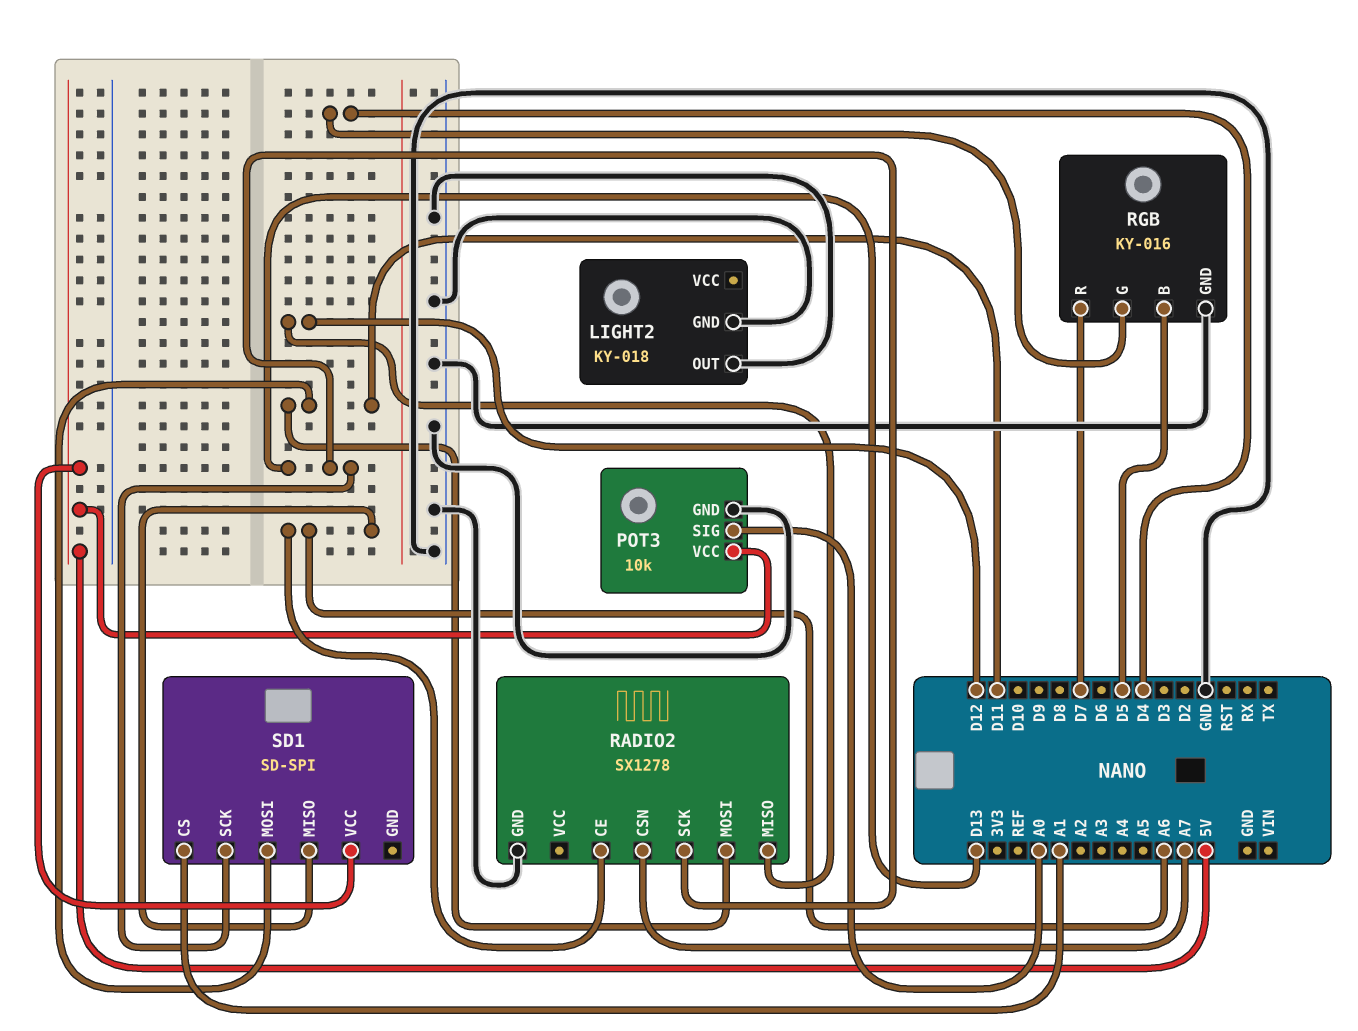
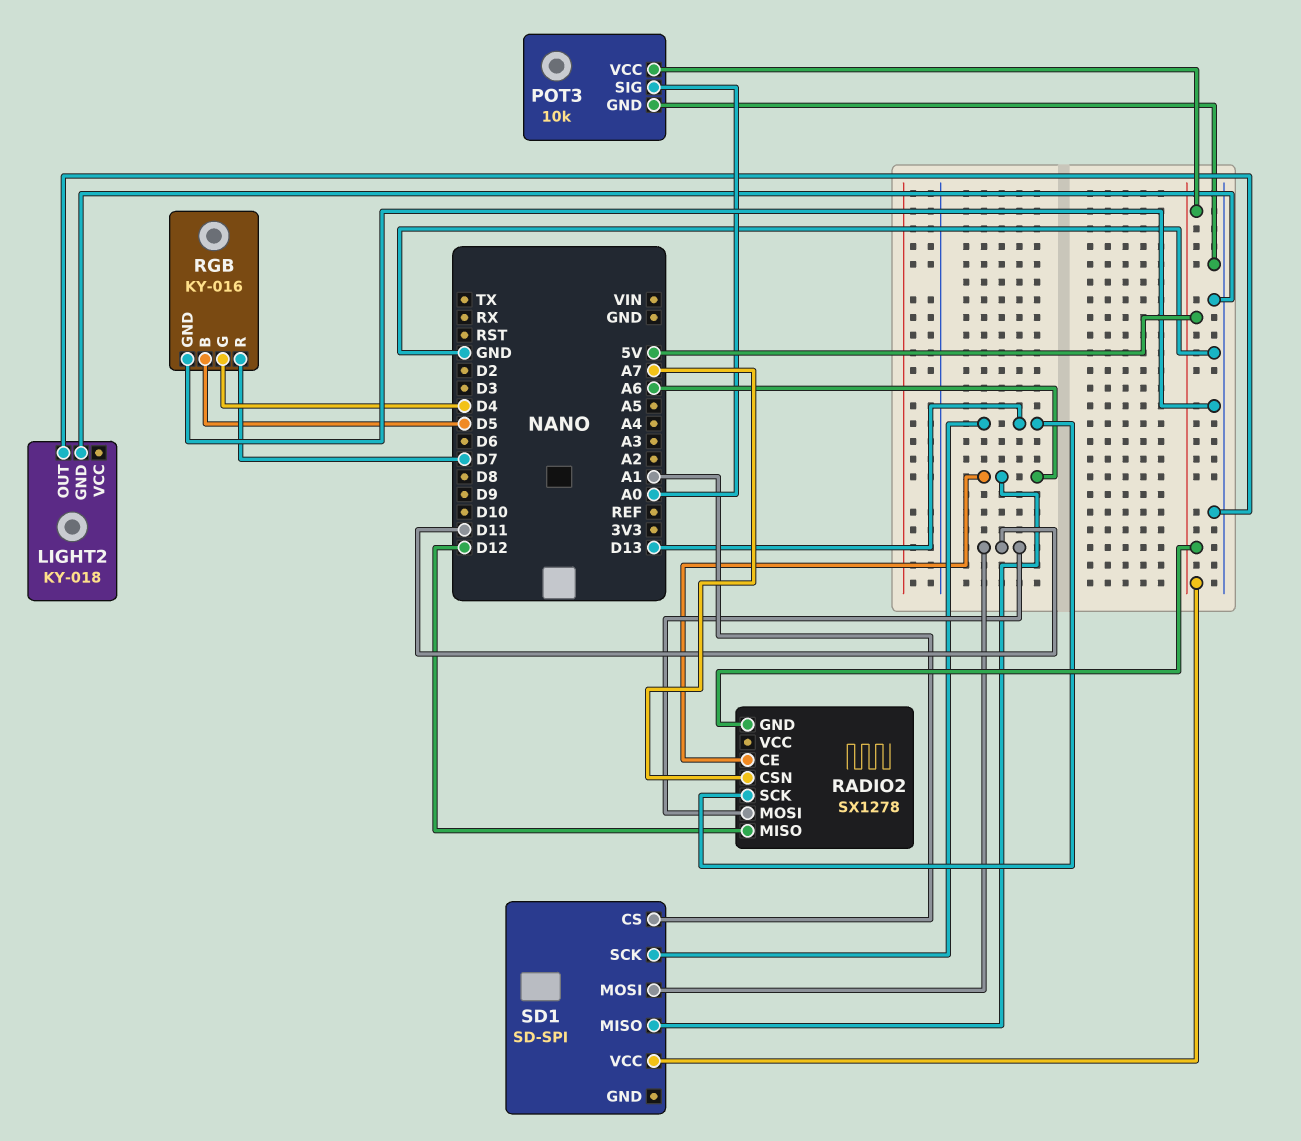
RADIO2 pin GND: GND -> 5V

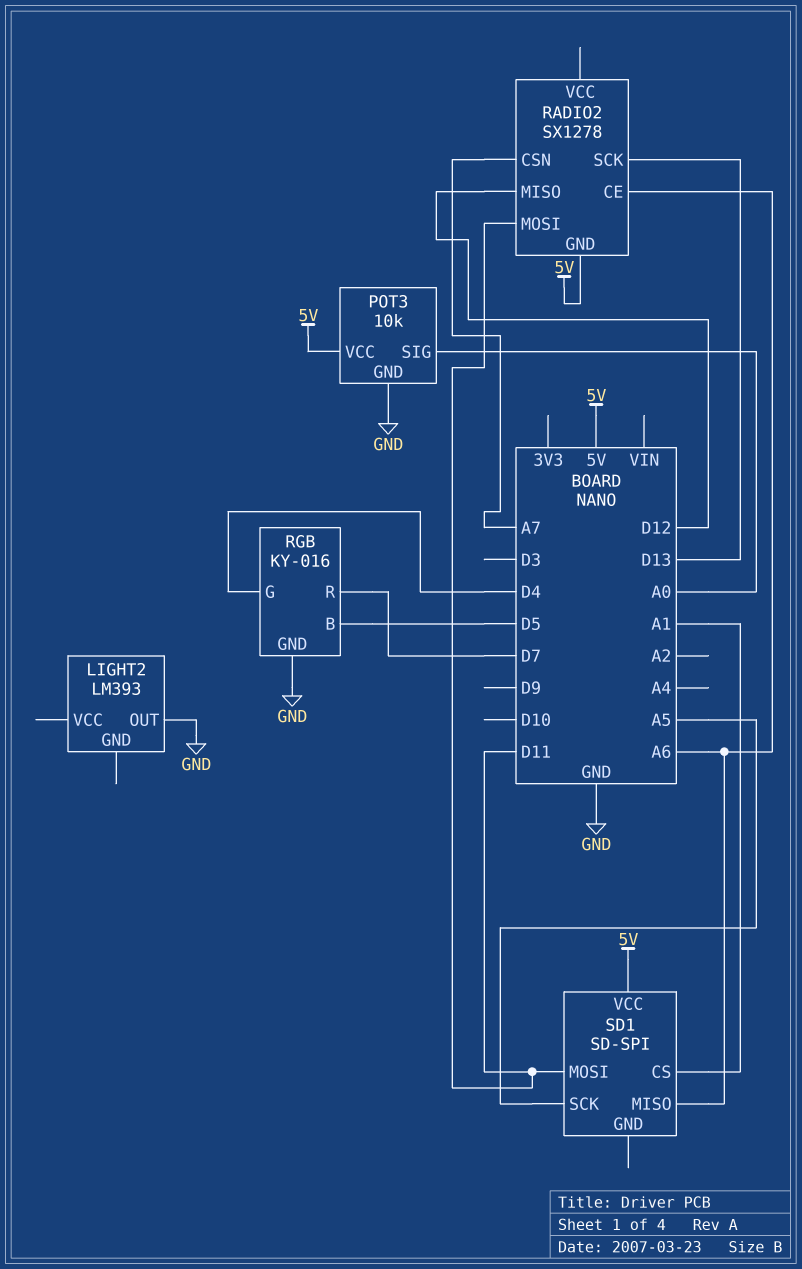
LIGHT2: KY-018 -> LM393
LIGHT2 pin GND: GND -> none
SD1 pin SCK: D13 -> A5

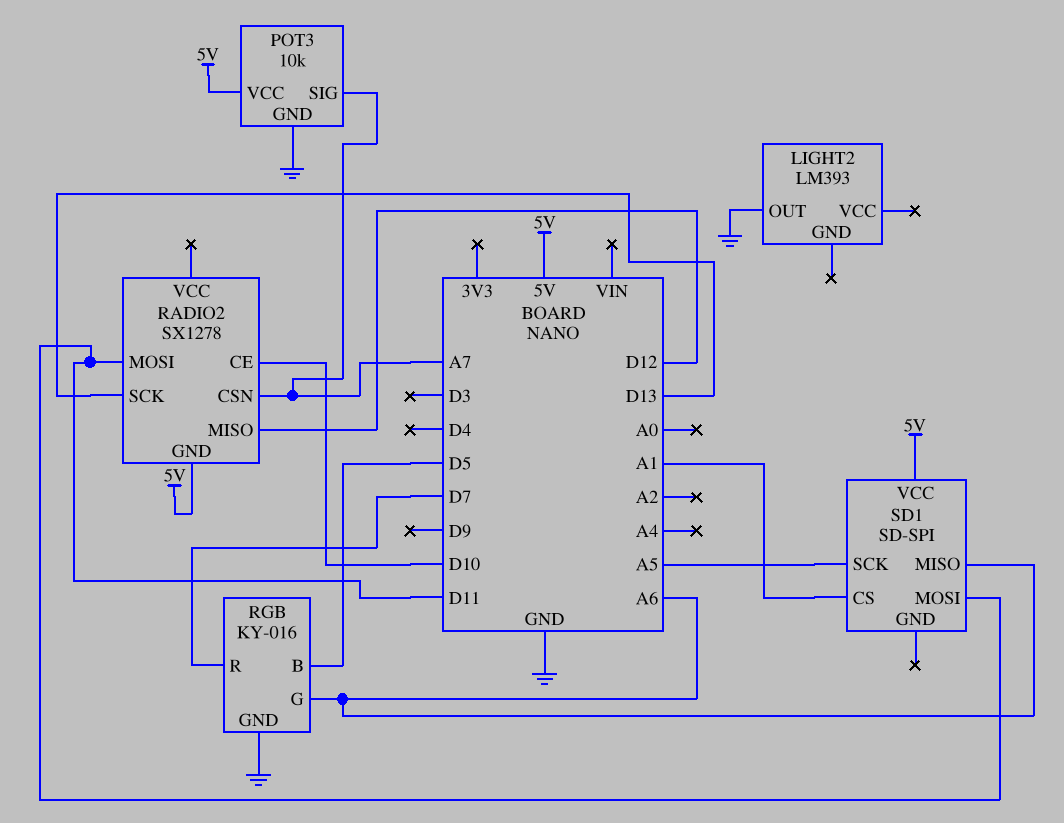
POT3 pin SIG: A0 -> A7
RADIO2 pin CE: A6 -> D10
RGB pin G: D4 -> A6

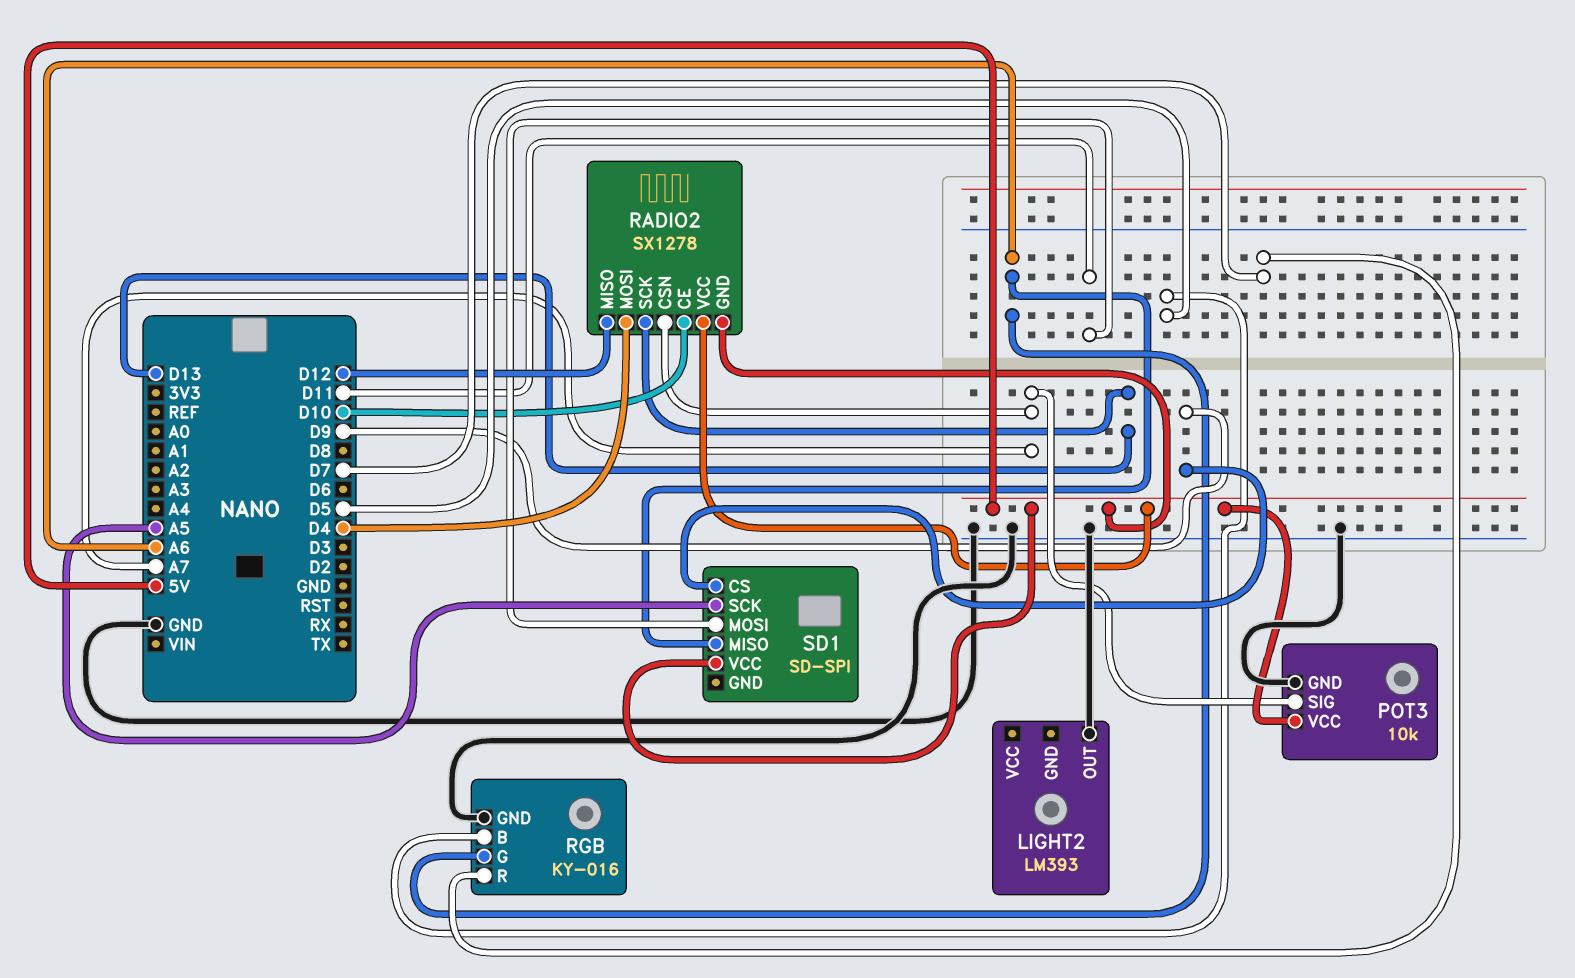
RADIO2 pin MOSI: D11 -> D4
RADIO2 pin VCC: none -> 5V
SD1 pin CS: A1 -> D9

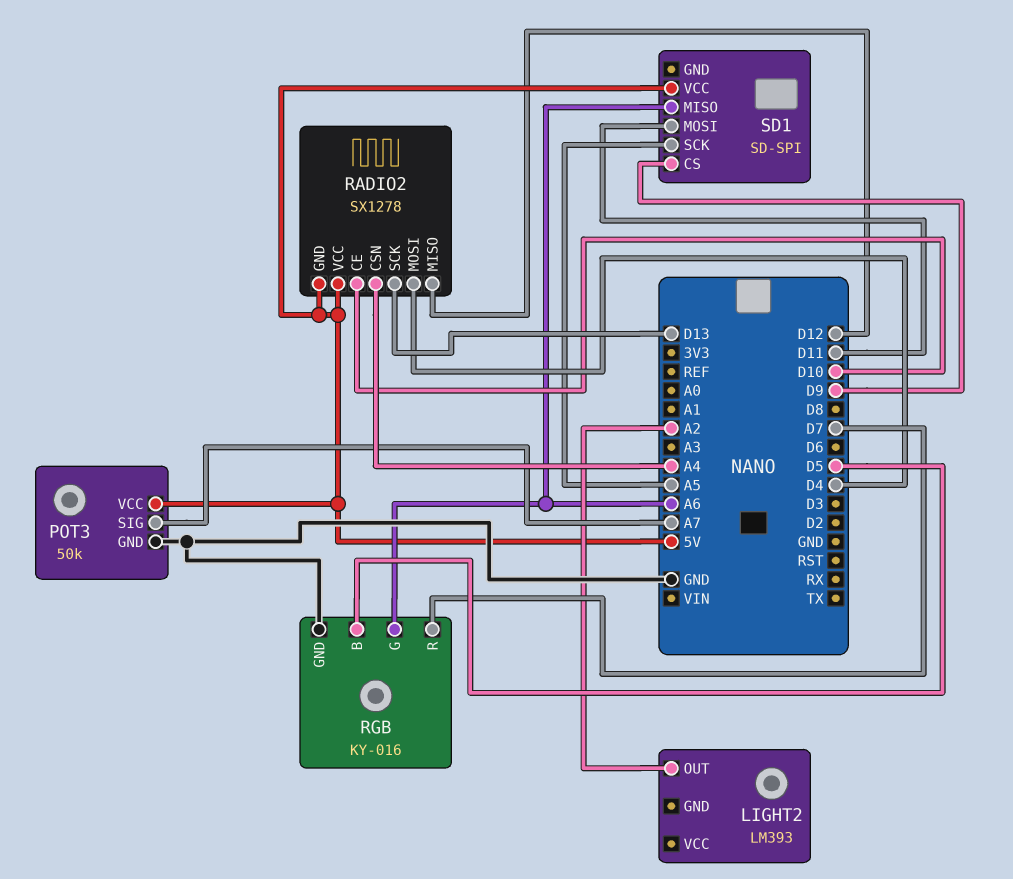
LIGHT2 pin OUT: GND -> A2
POT3: 10k -> 50k
RADIO2 pin CSN: A7 -> A4

